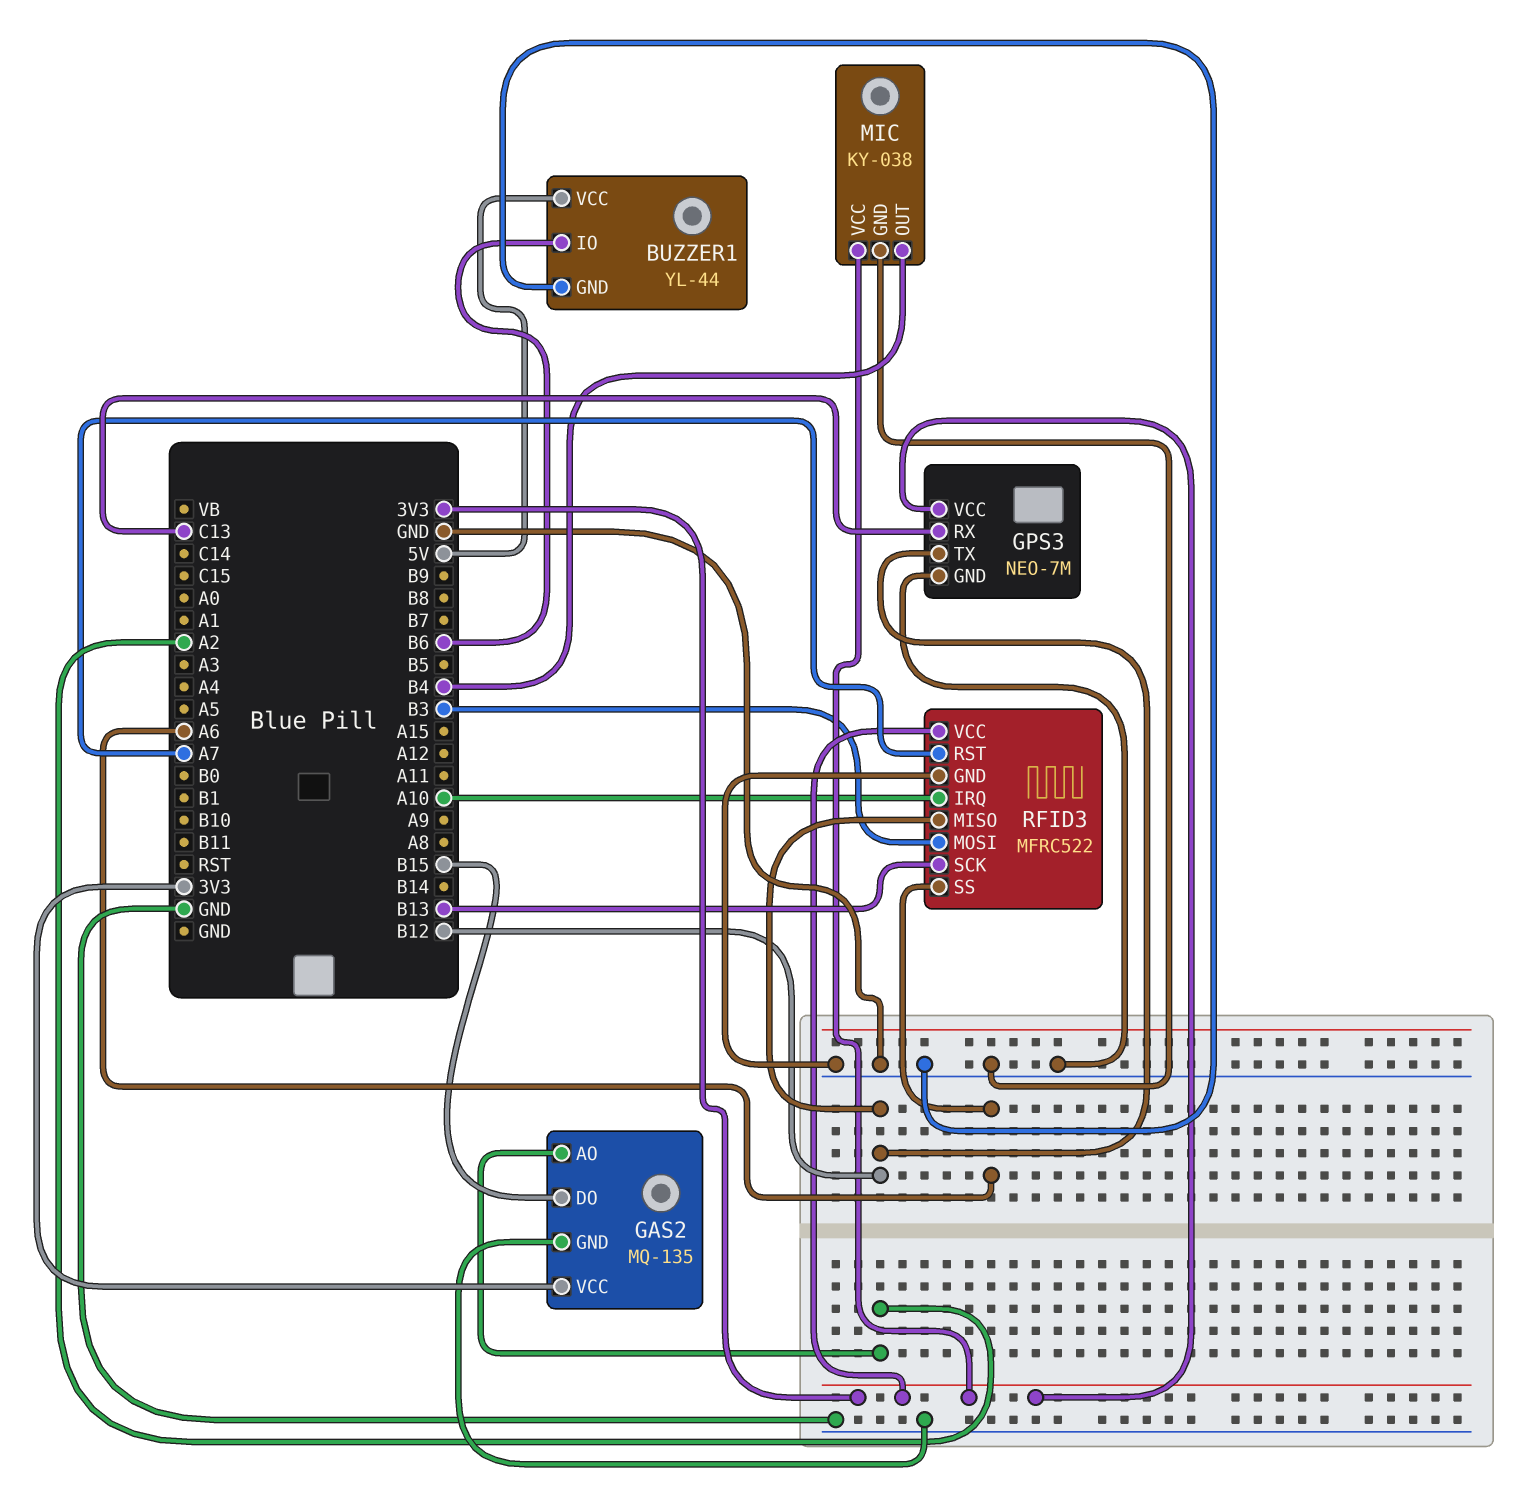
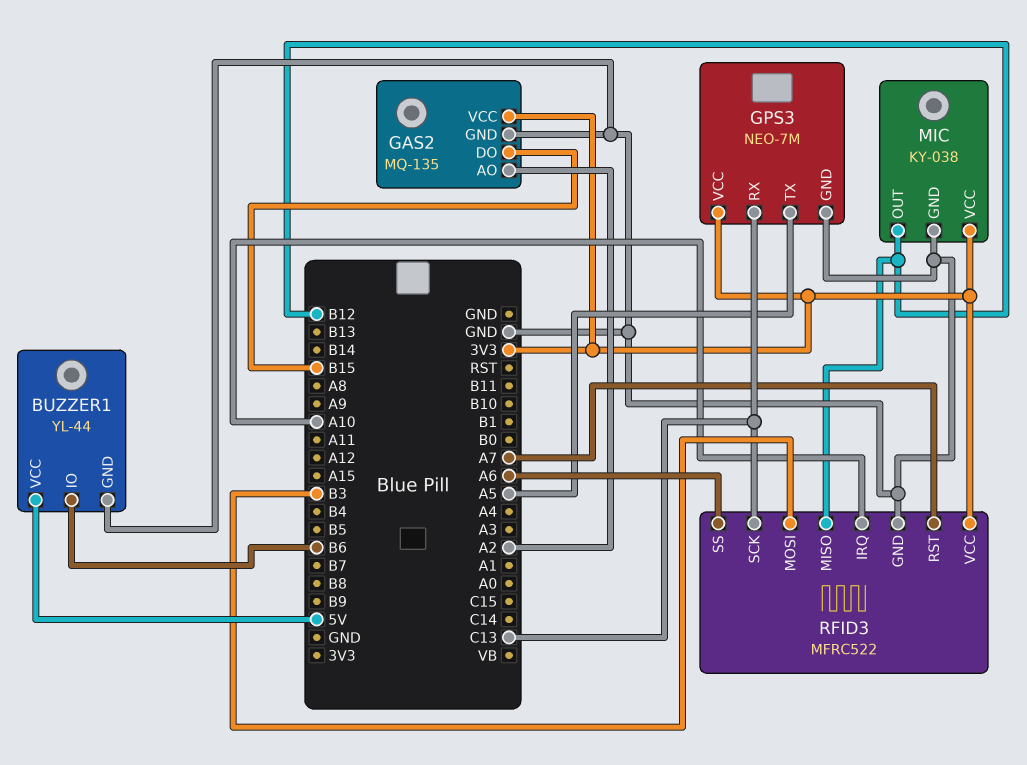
GPS3 pin TX: B12 -> A5
MIC pin OUT: B4 -> B12
RFID3 pin SCK: B13 -> C13

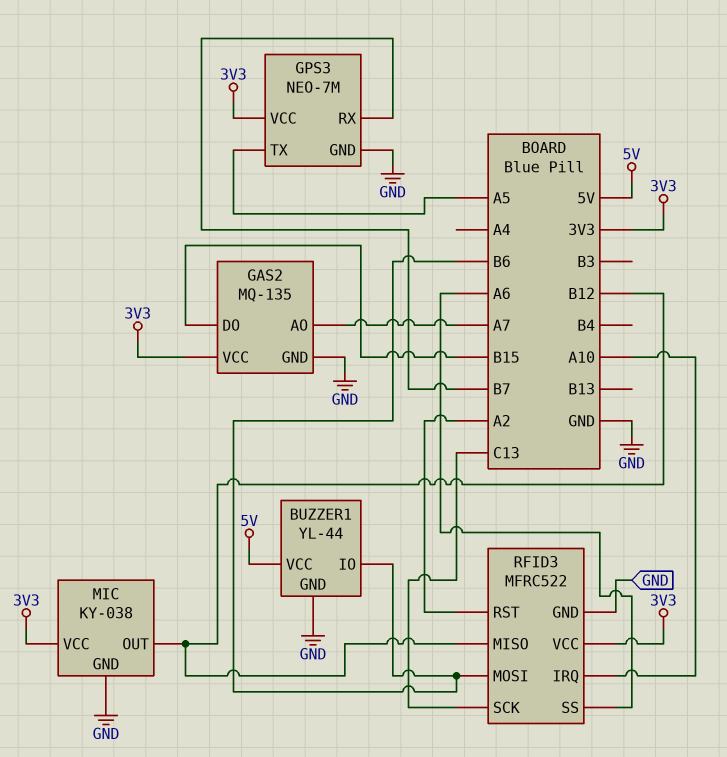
GAS2 pin AO: A2 -> A7
GPS3 pin RX: C13 -> B7
RFID3 pin MOSI: B3 -> B6
RFID3 pin RST: A7 -> A2

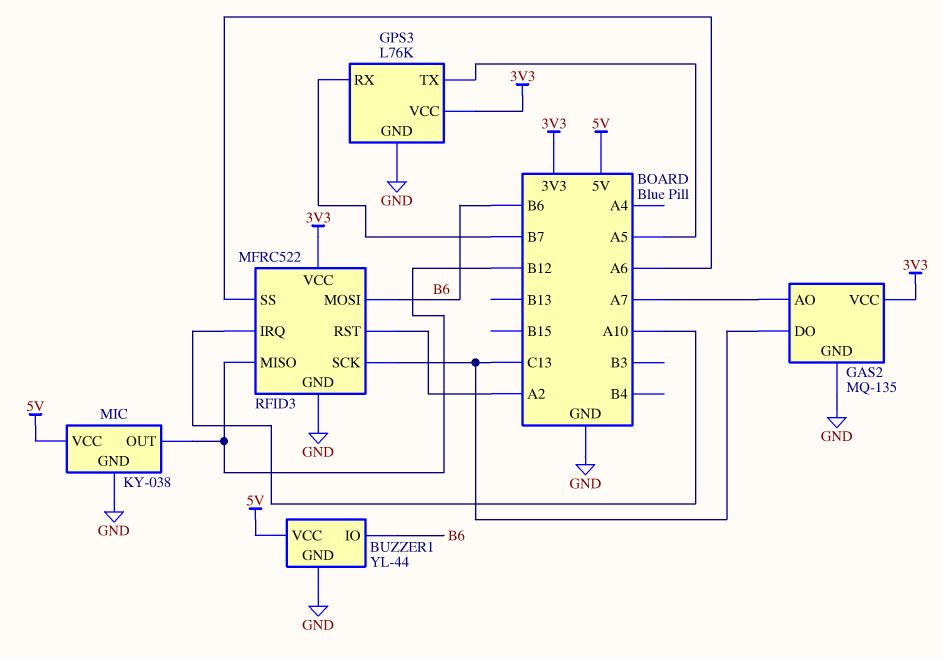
GAS2 pin DO: B15 -> C13
GPS3: NEO-7M -> L76K
MIC pin VCC: 3V3 -> 5V

